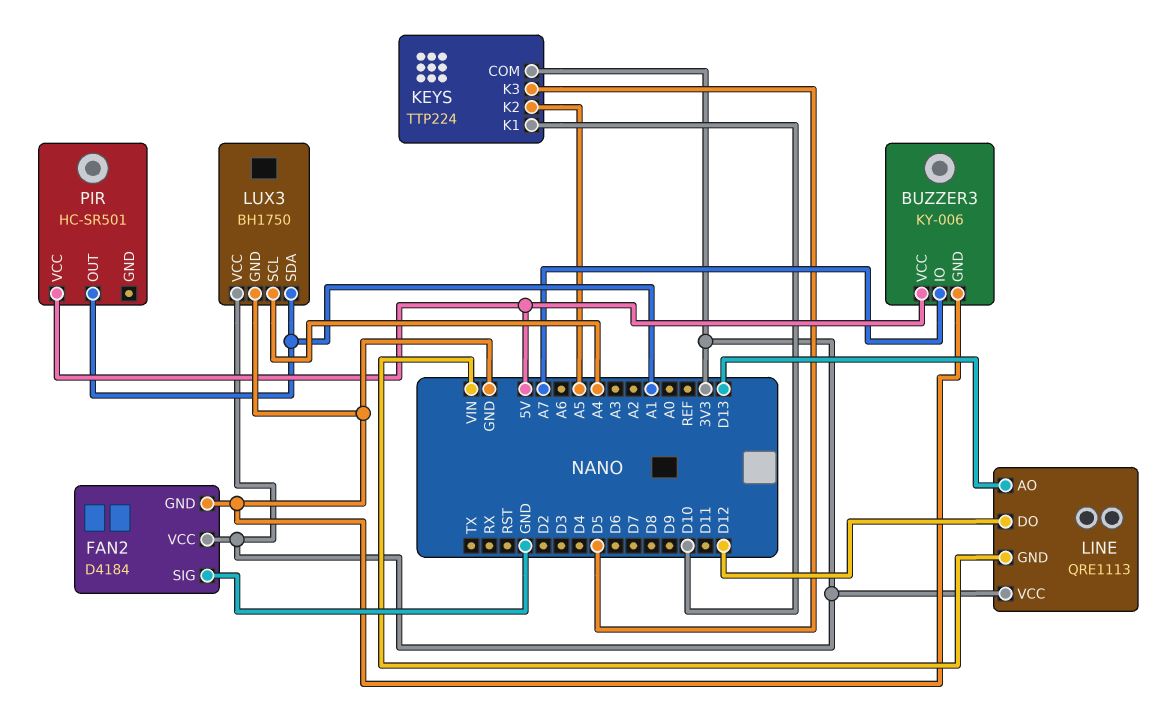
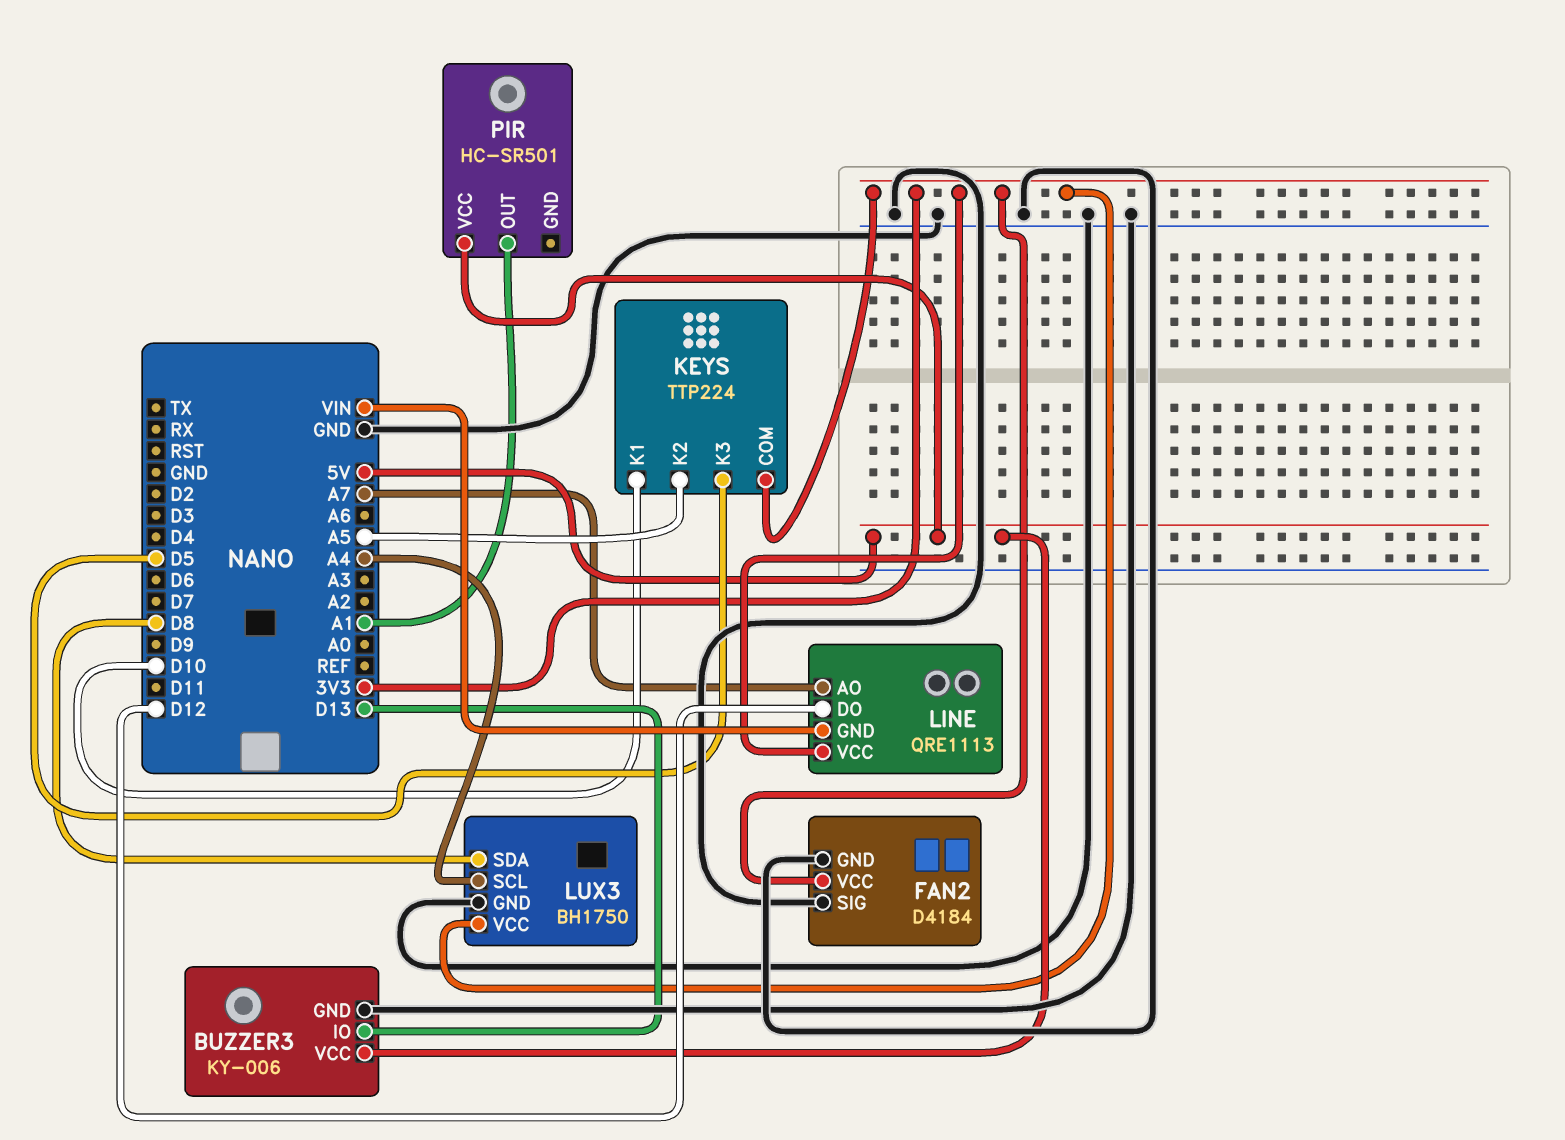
BUZZER3 pin IO: A7 -> D13
LINE pin AO: D13 -> A7
LUX3 pin SDA: A1 -> D8

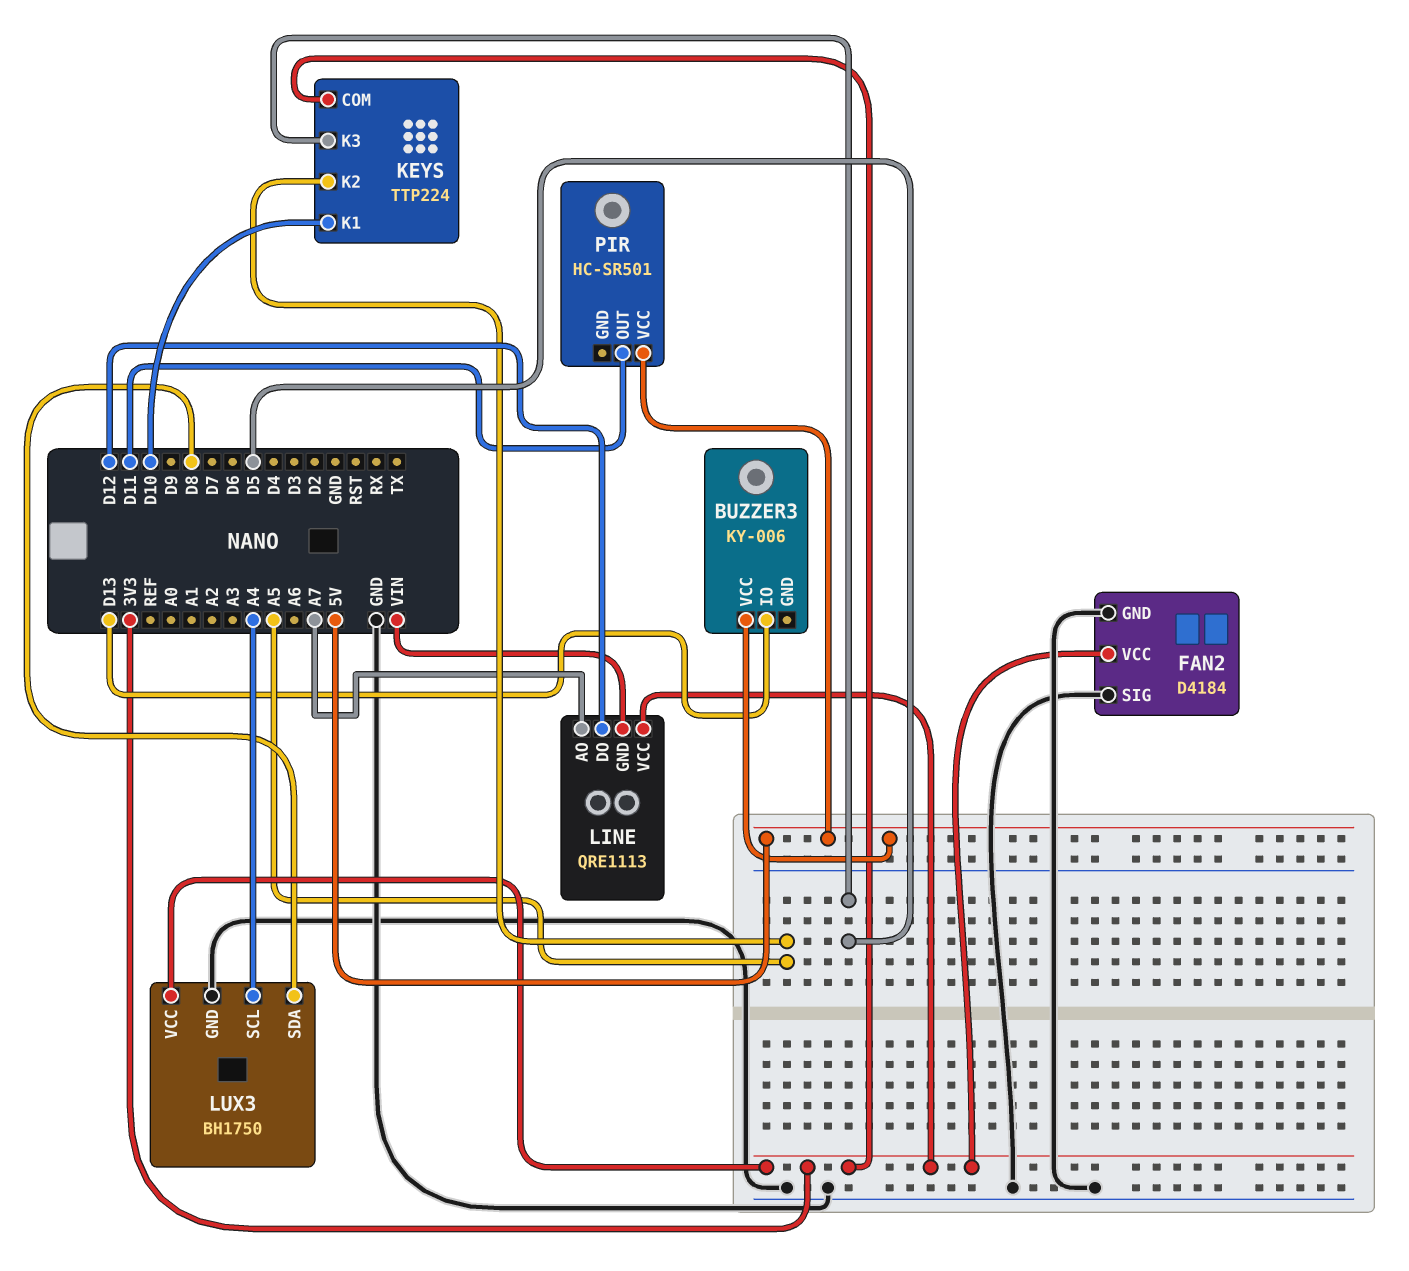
BUZZER3 pin GND: GND -> none
PIR pin OUT: A1 -> D11

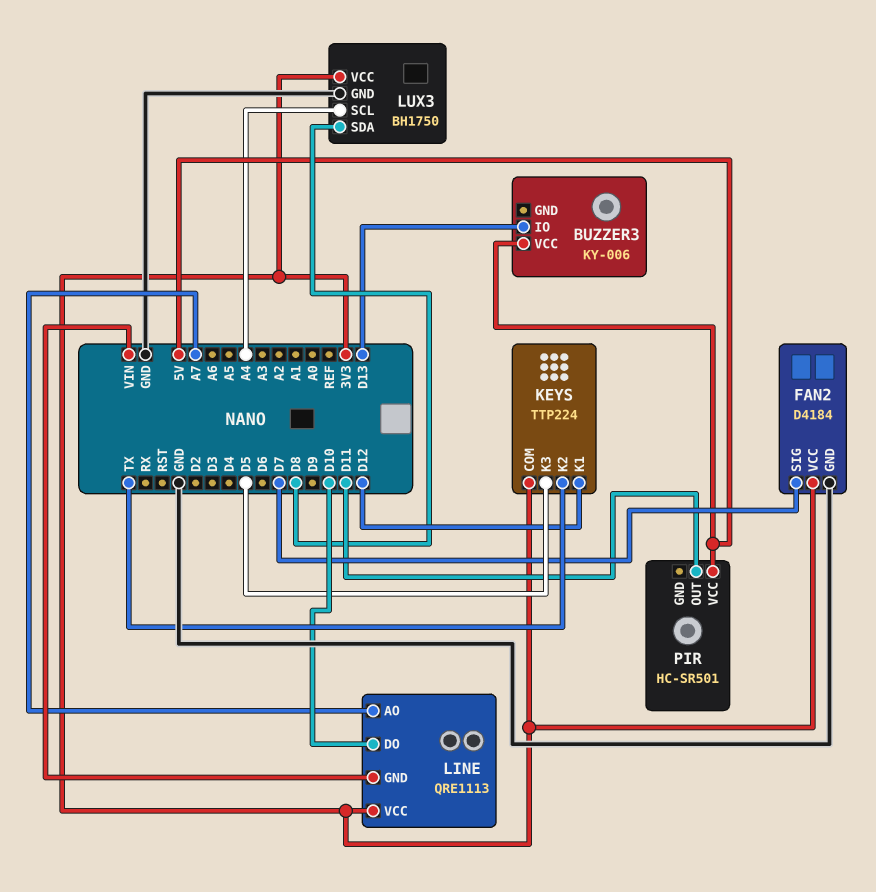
FAN2 pin SIG: GND -> D7
KEYS pin K1: D10 -> D12
KEYS pin K2: A5 -> TX
LINE pin DO: D12 -> D10

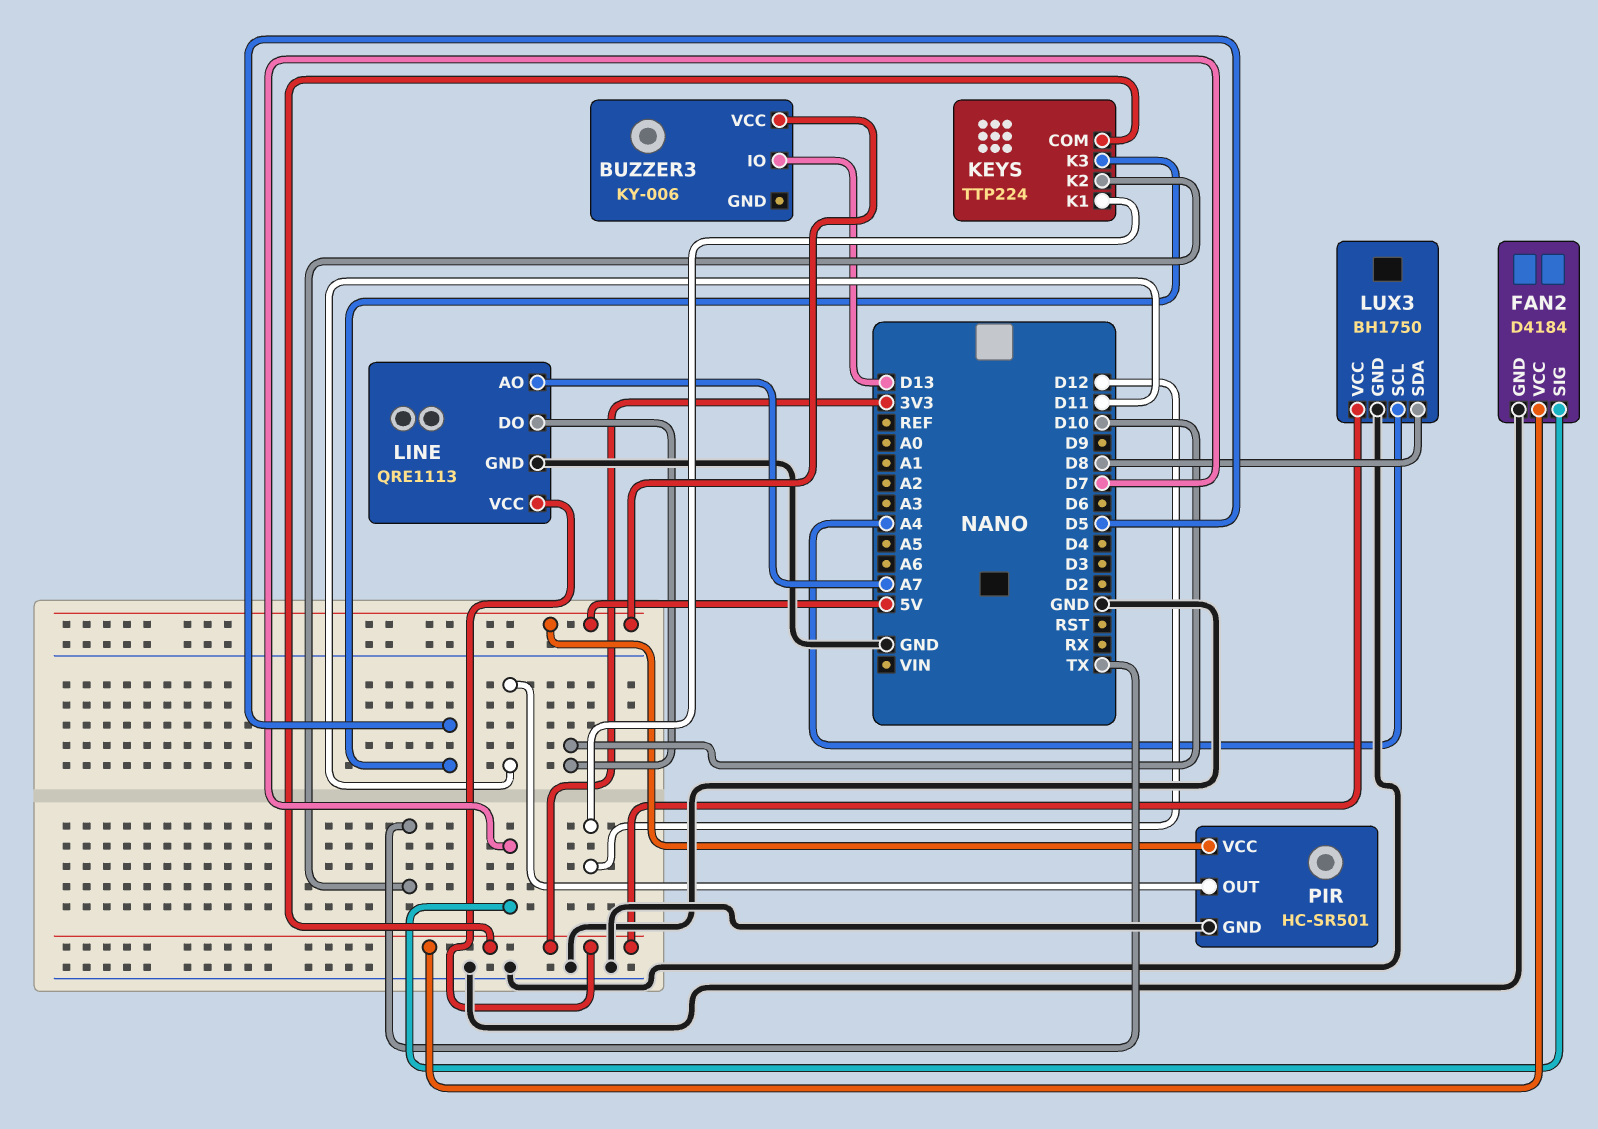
LINE pin GND: VIN -> GND
PIR pin GND: none -> GND

